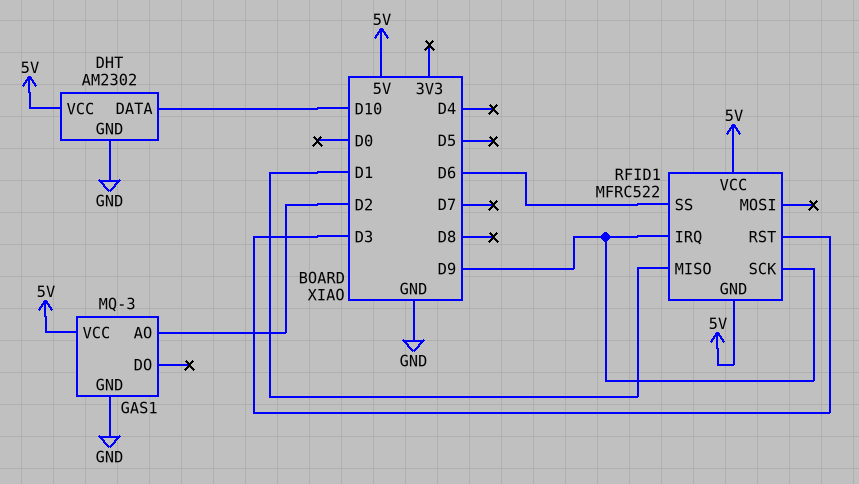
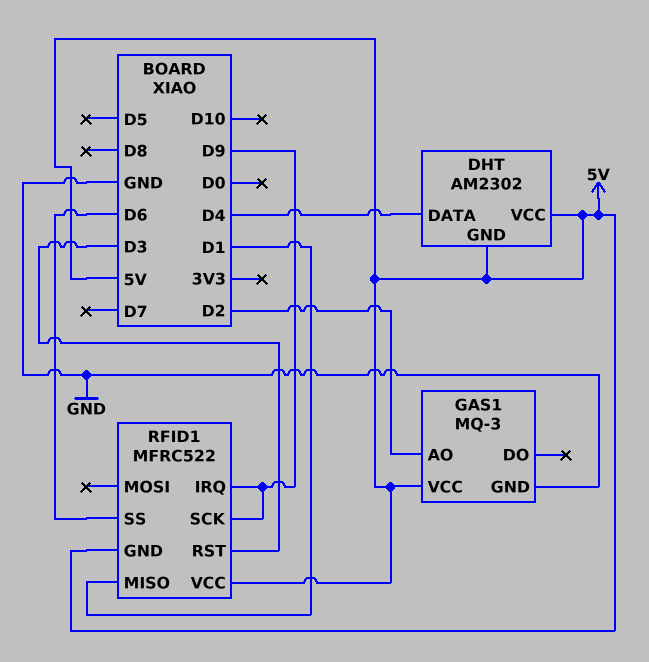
DHT pin DATA: D10 -> D4
DHT pin GND: GND -> 5V

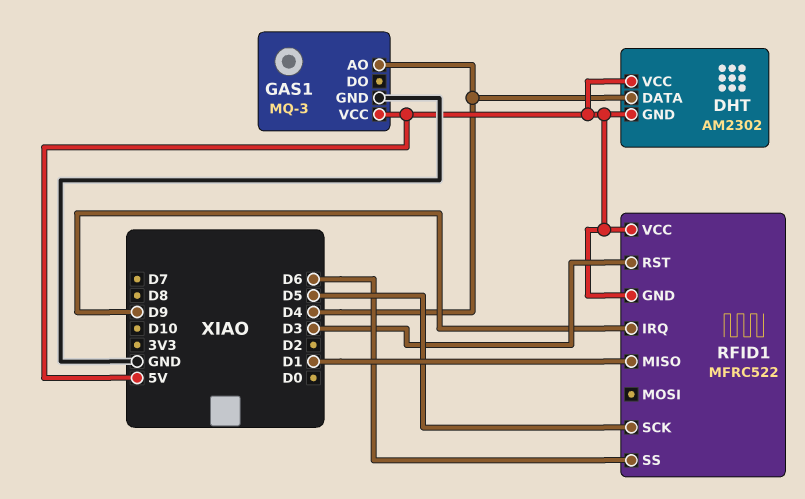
GAS1 pin AO: D2 -> D4
RFID1 pin SCK: D9 -> D5

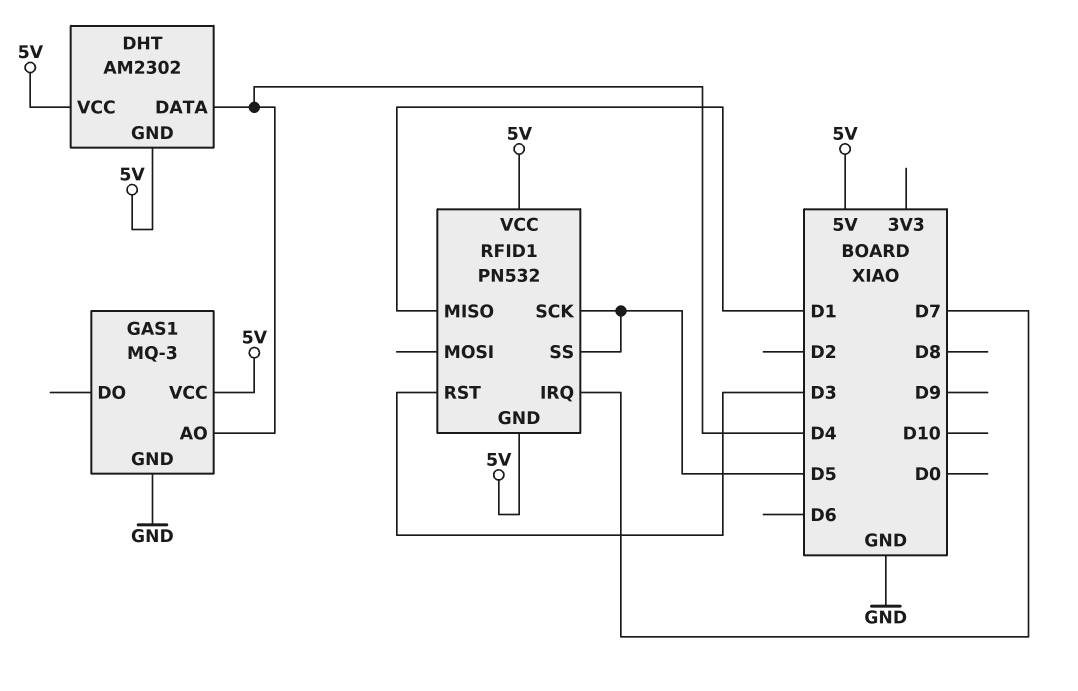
RFID1: MFRC522 -> PN532
RFID1 pin IRQ: D9 -> D7
RFID1 pin SS: D6 -> D5

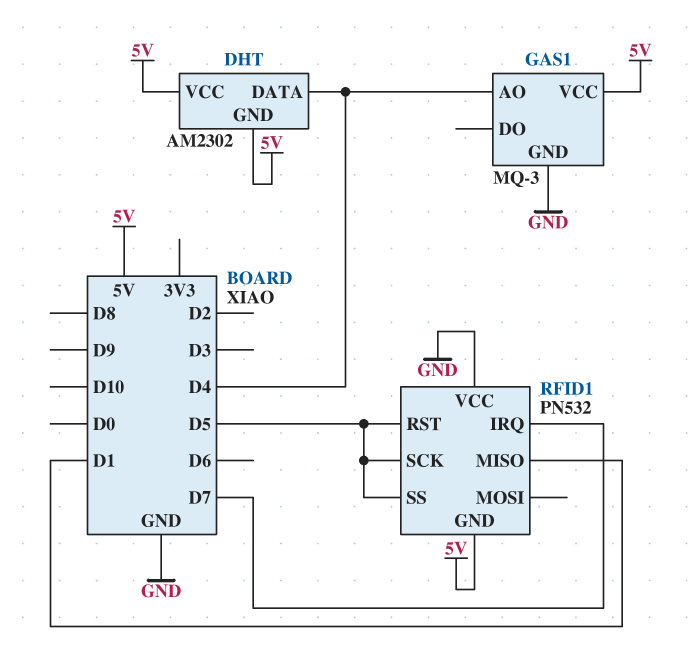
RFID1 pin RST: D3 -> D5
RFID1 pin VCC: 5V -> GND

